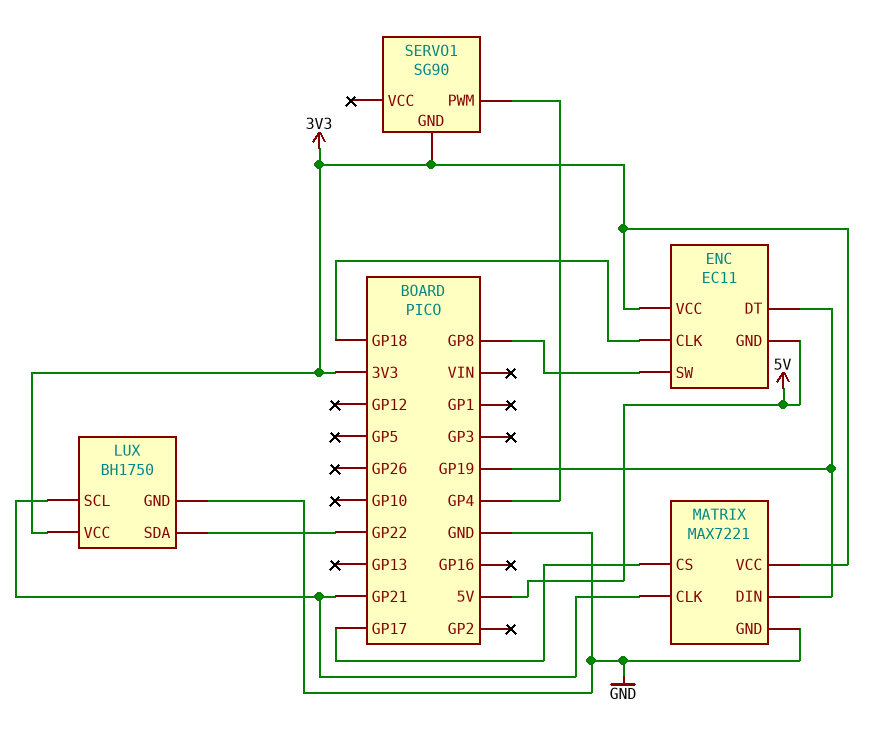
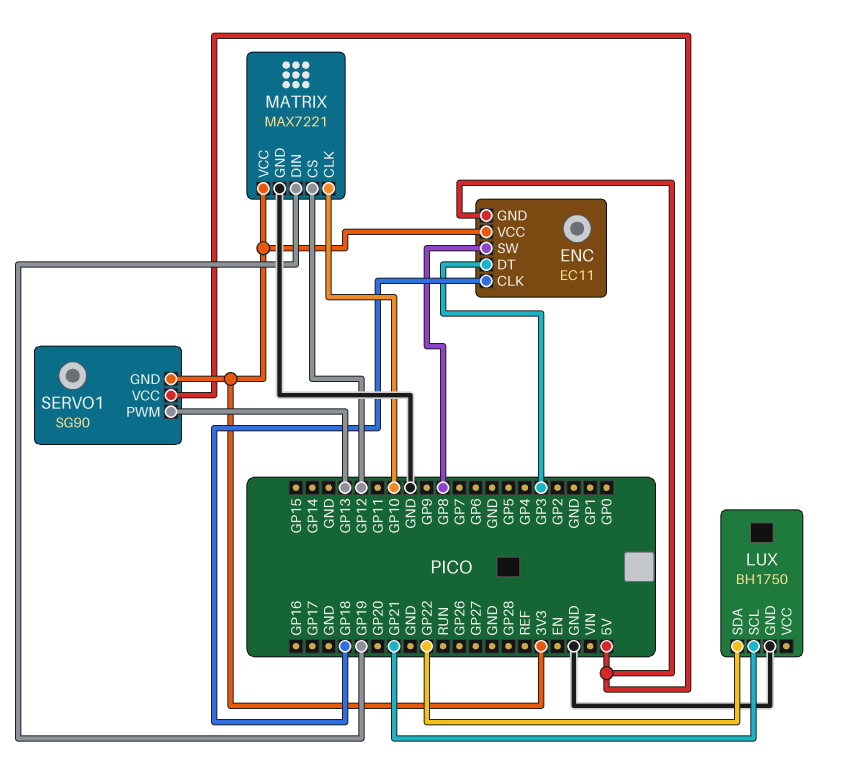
ENC pin DT: GP19 -> GP3
LUX pin VCC: 3V3 -> none
MATRIX pin CLK: GP21 -> GP10
MATRIX pin CS: GP17 -> GP12
SERVO1 pin PWM: GP4 -> GP13
SERVO1 pin VCC: none -> 5V

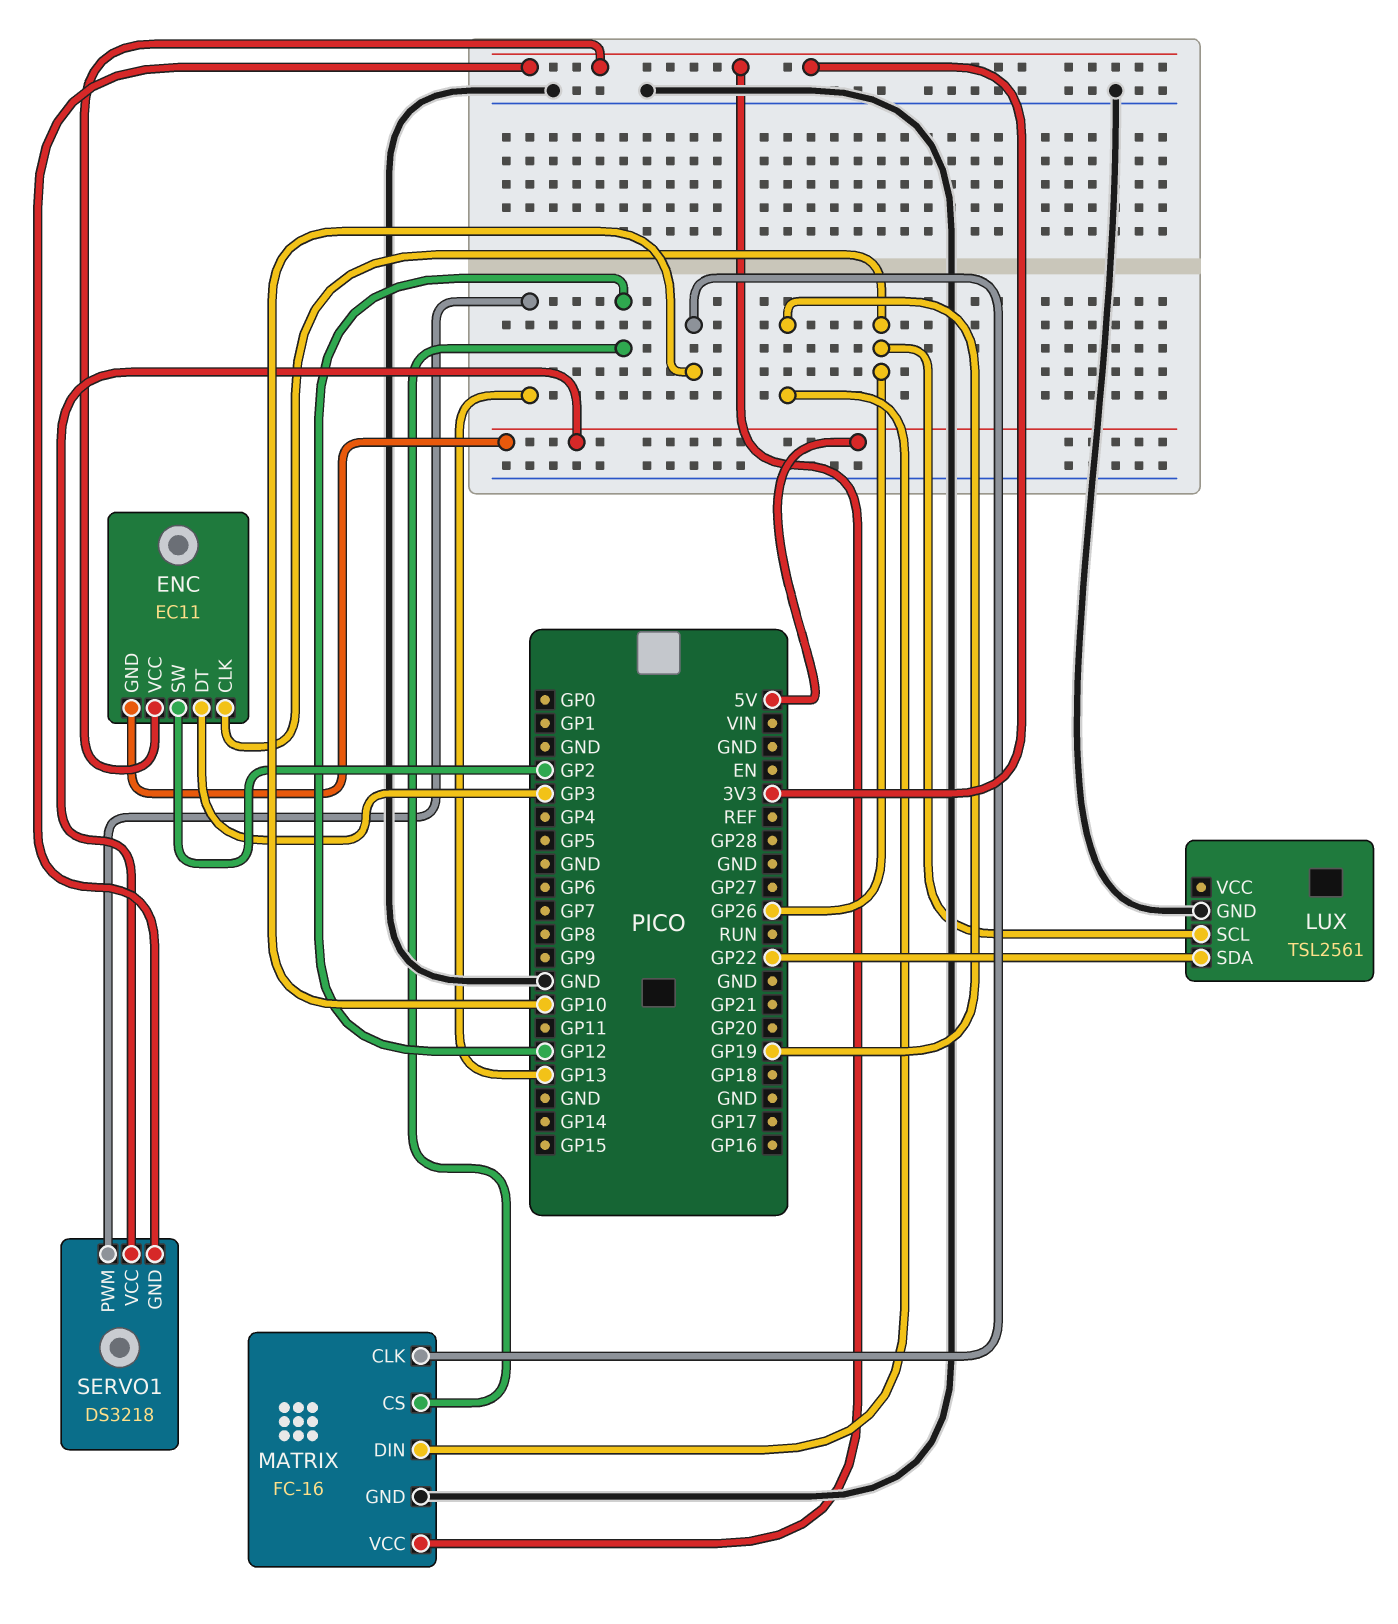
ENC pin CLK: GP18 -> GP26
ENC pin SW: GP8 -> GP2
LUX: BH1750 -> TSL2561
LUX pin SCL: GP21 -> GP26
MATRIX: MAX7221 -> FC-16
SERVO1: SG90 -> DS3218

